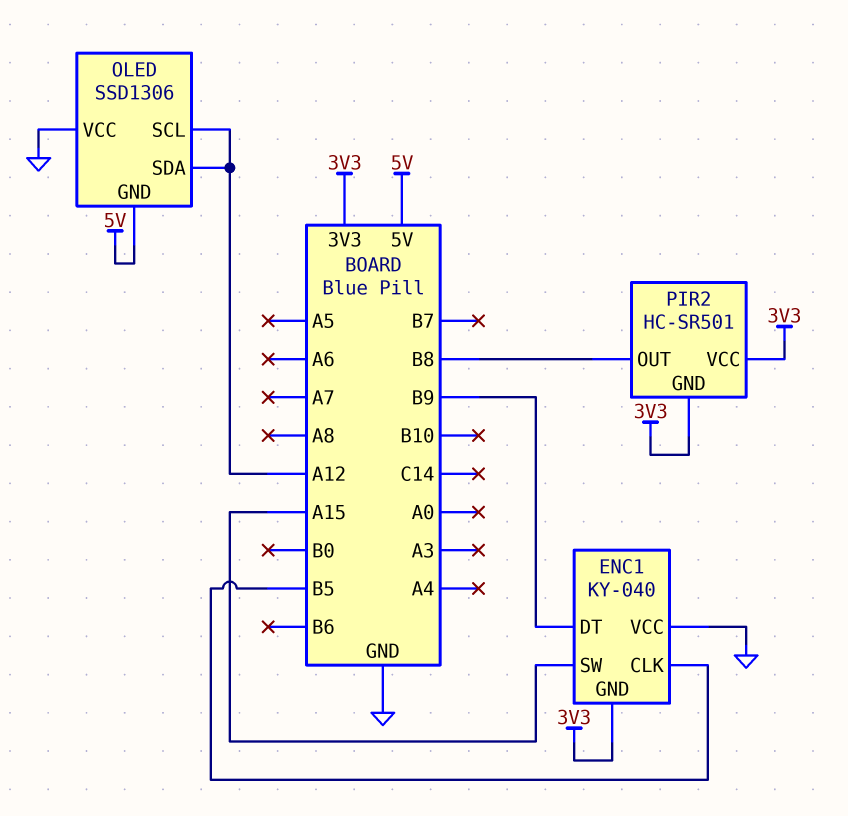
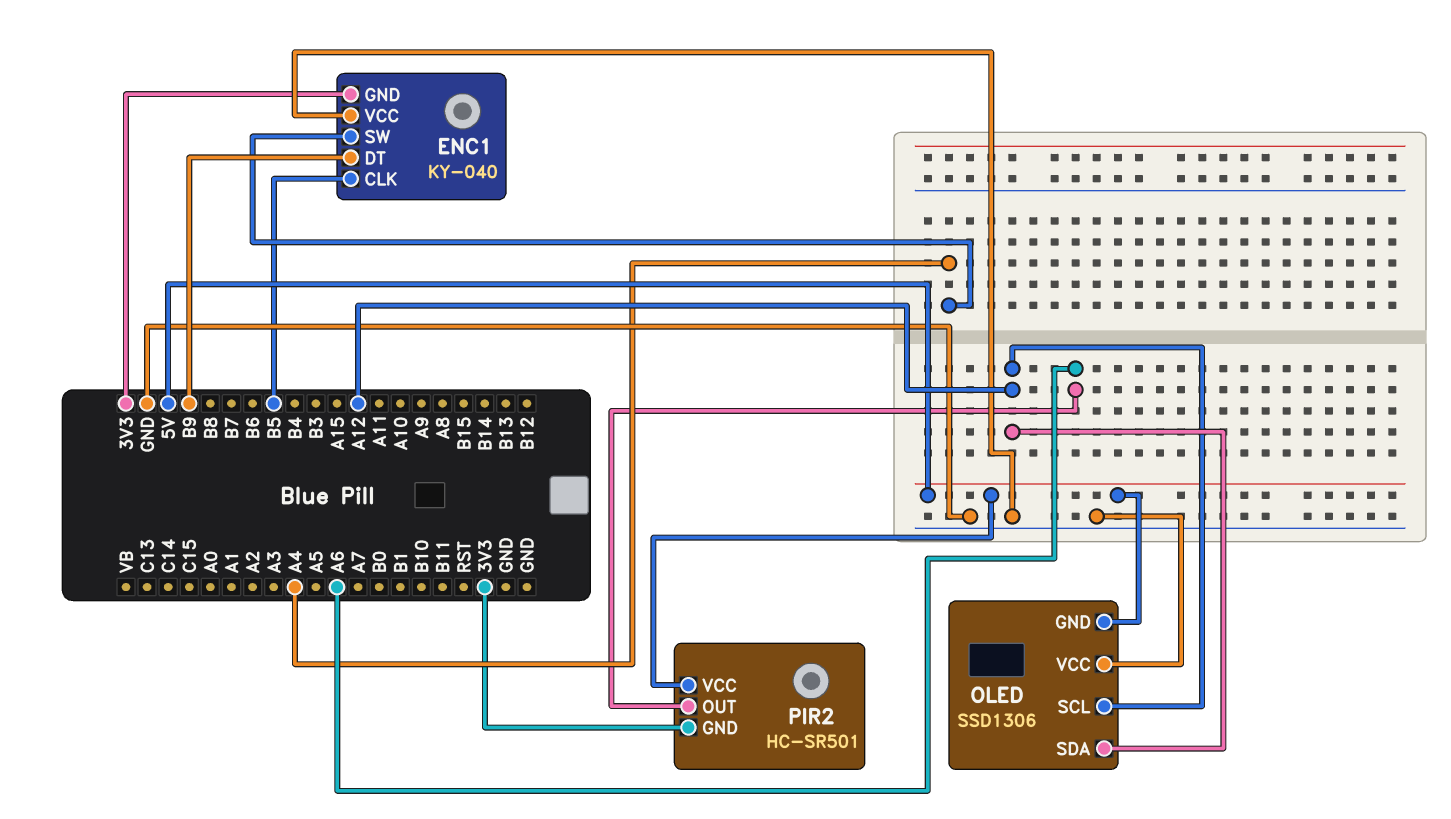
ENC1 pin SW: A15 -> A4
PIR2 pin OUT: B8 -> A6
PIR2 pin VCC: 3V3 -> 5V

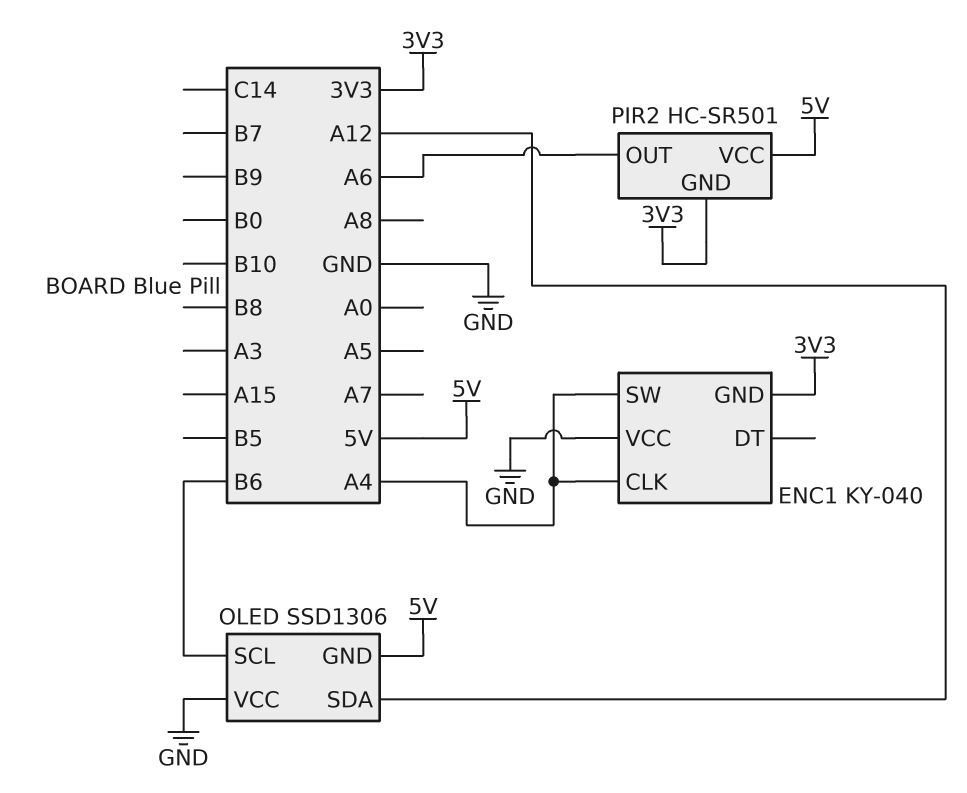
ENC1 pin CLK: B5 -> A4
ENC1 pin DT: B9 -> none
OLED pin SCL: A12 -> B6

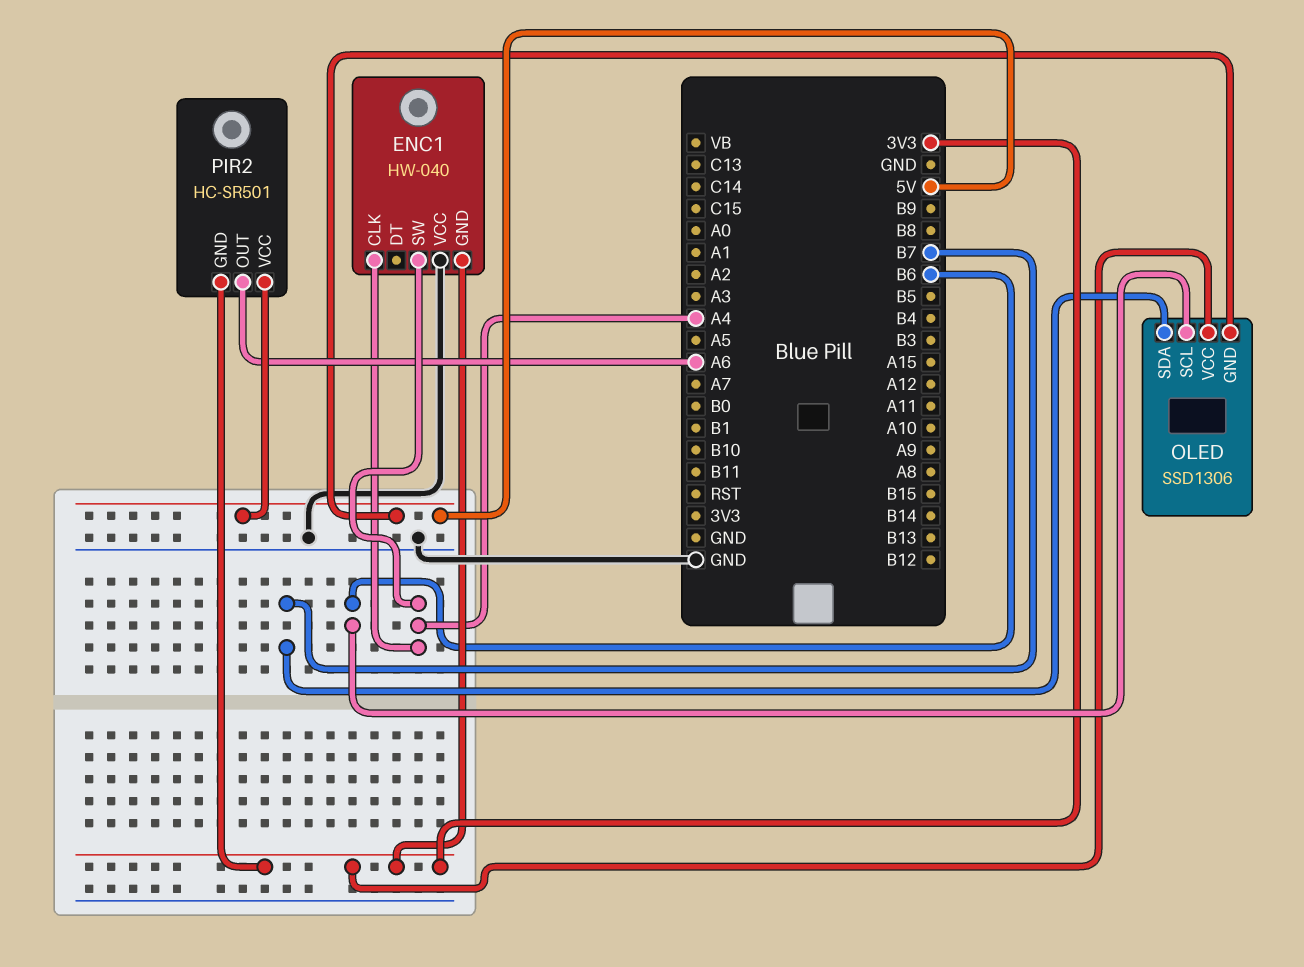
ENC1: KY-040 -> HW-040
OLED pin SDA: A12 -> B7
OLED pin VCC: GND -> 3V3

